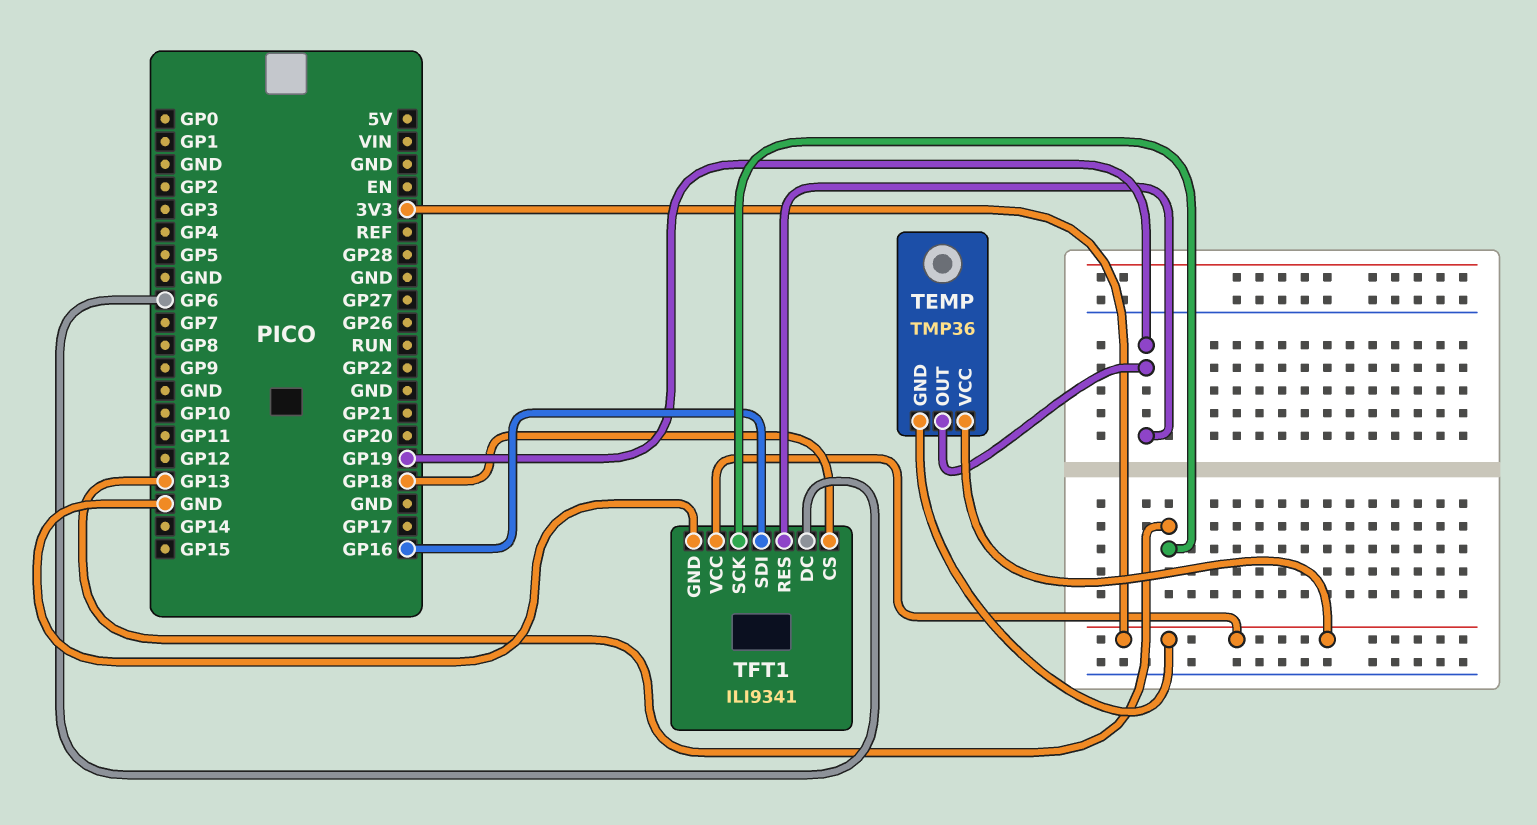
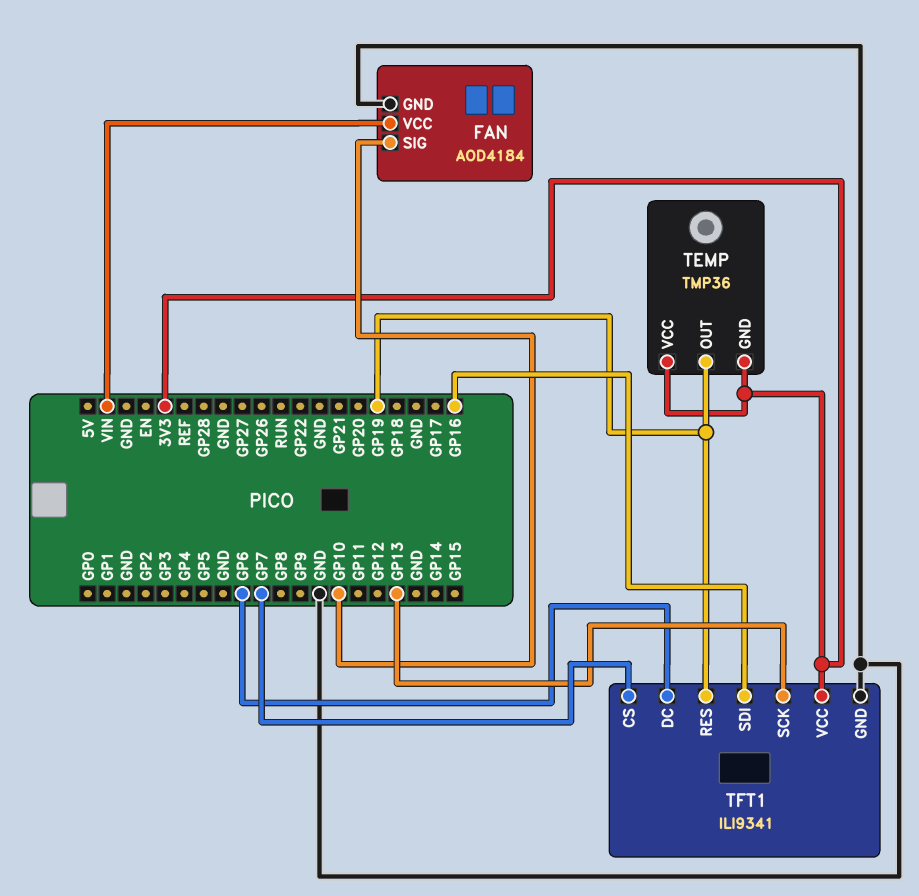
FAN: none -> AOD4184
FAN pin GND: none -> GND
FAN pin SIG: none -> GP10
FAN pin VCC: none -> VIN
TFT1 pin CS: GP18 -> GP7

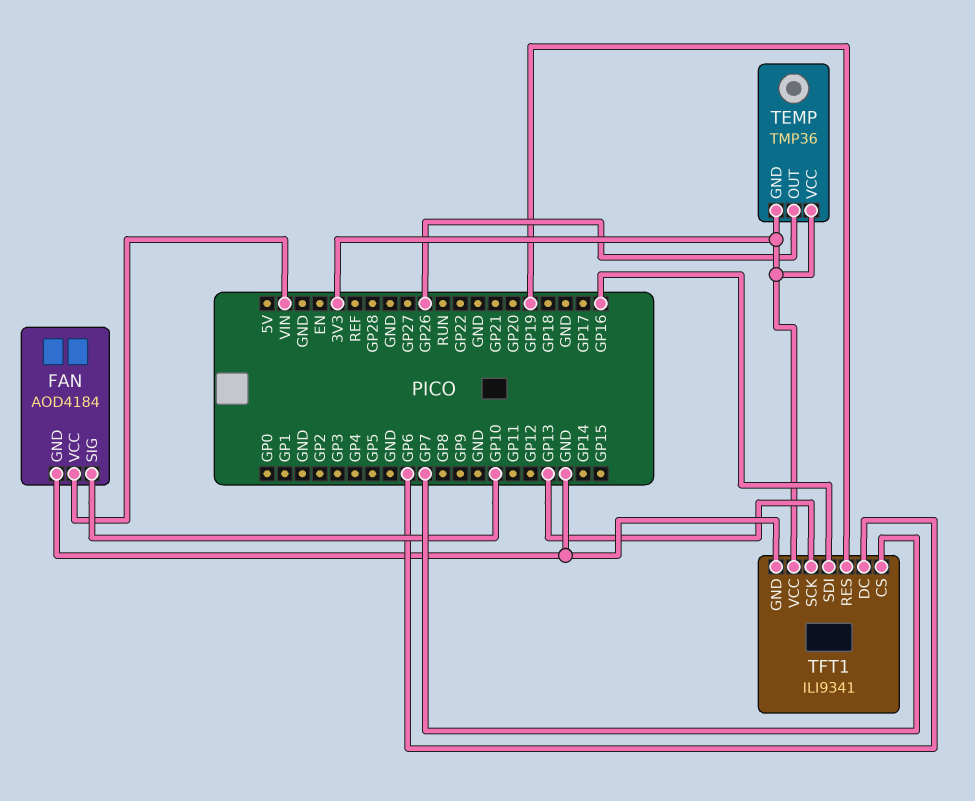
TEMP pin OUT: GP19 -> GP26

